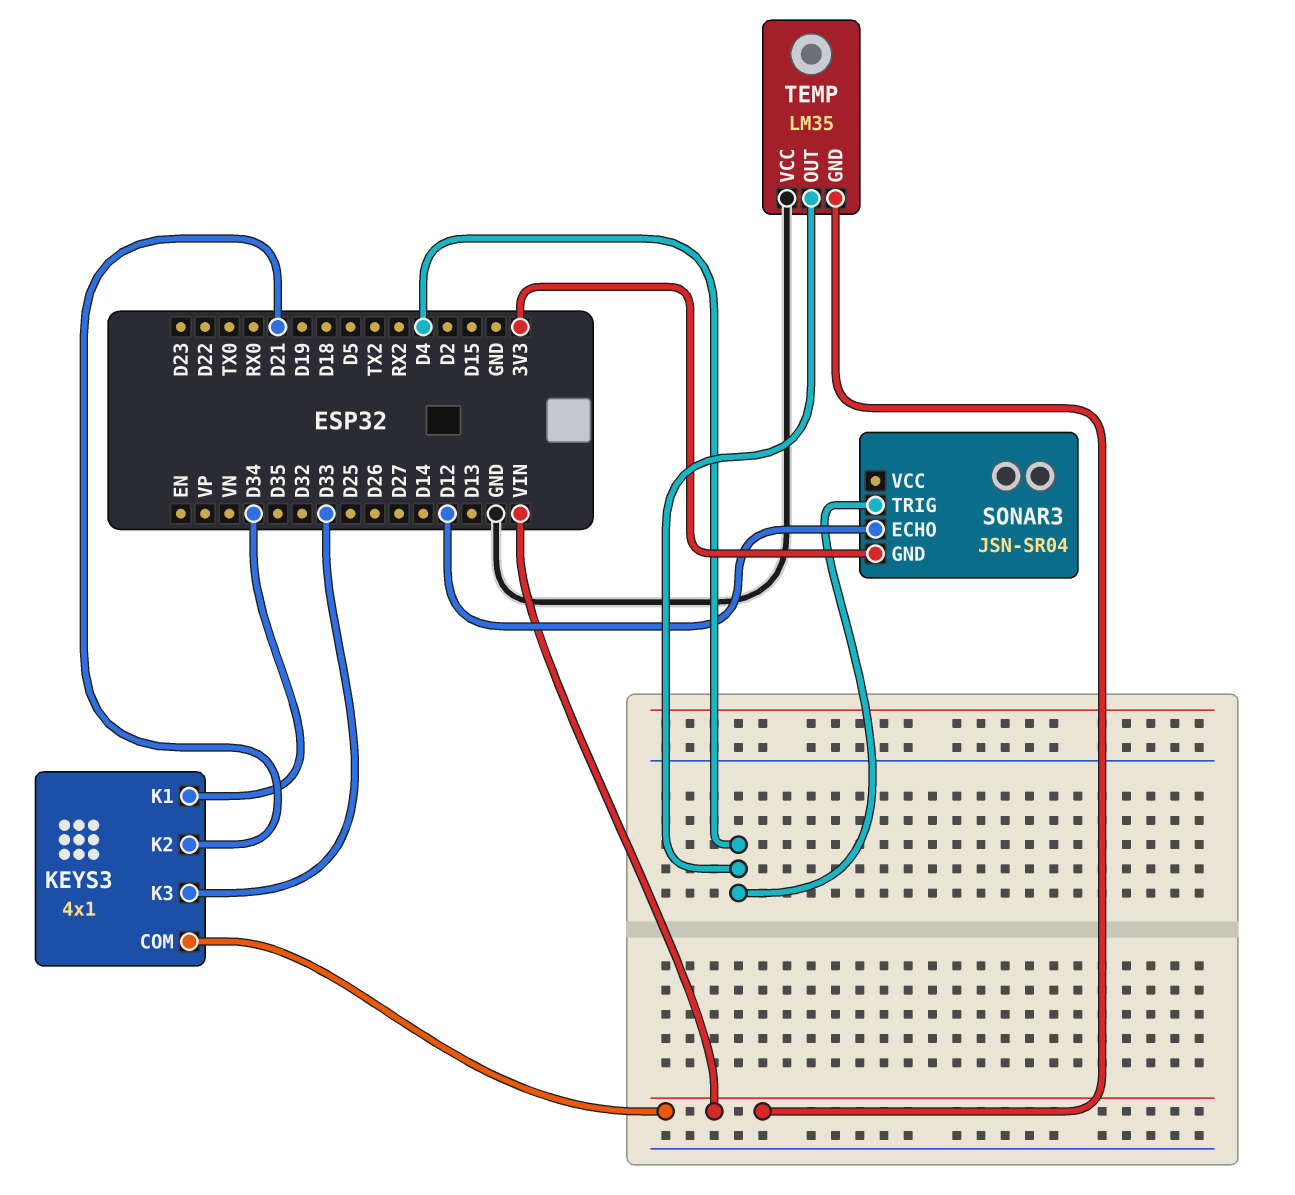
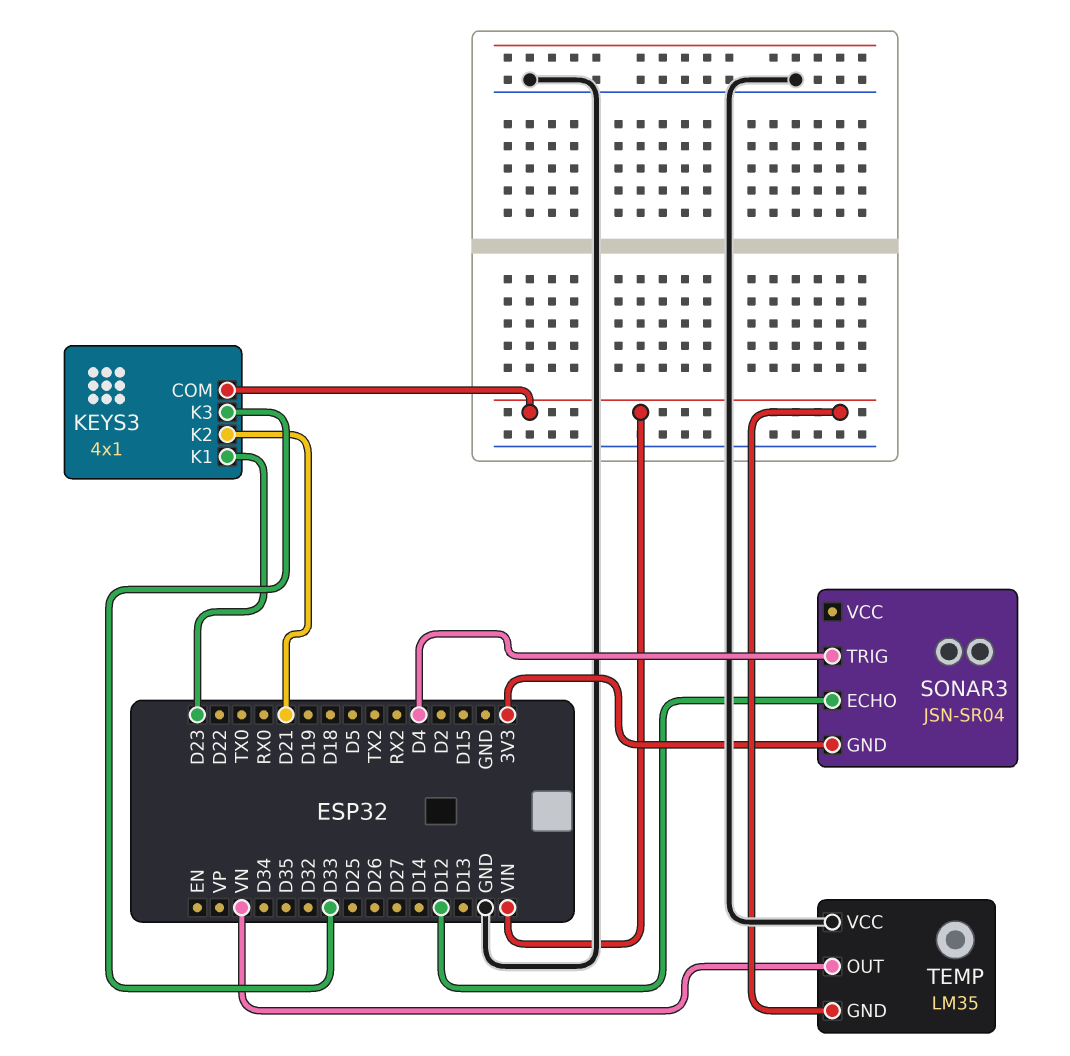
KEYS3 pin K1: D34 -> D23
TEMP pin OUT: D4 -> VN

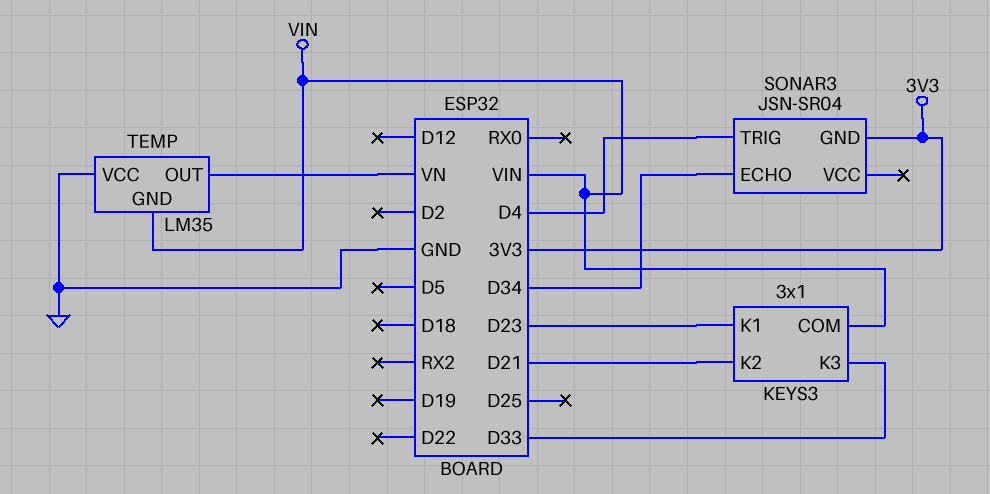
KEYS3: 4x1 -> 3x1
SONAR3 pin ECHO: D12 -> D34

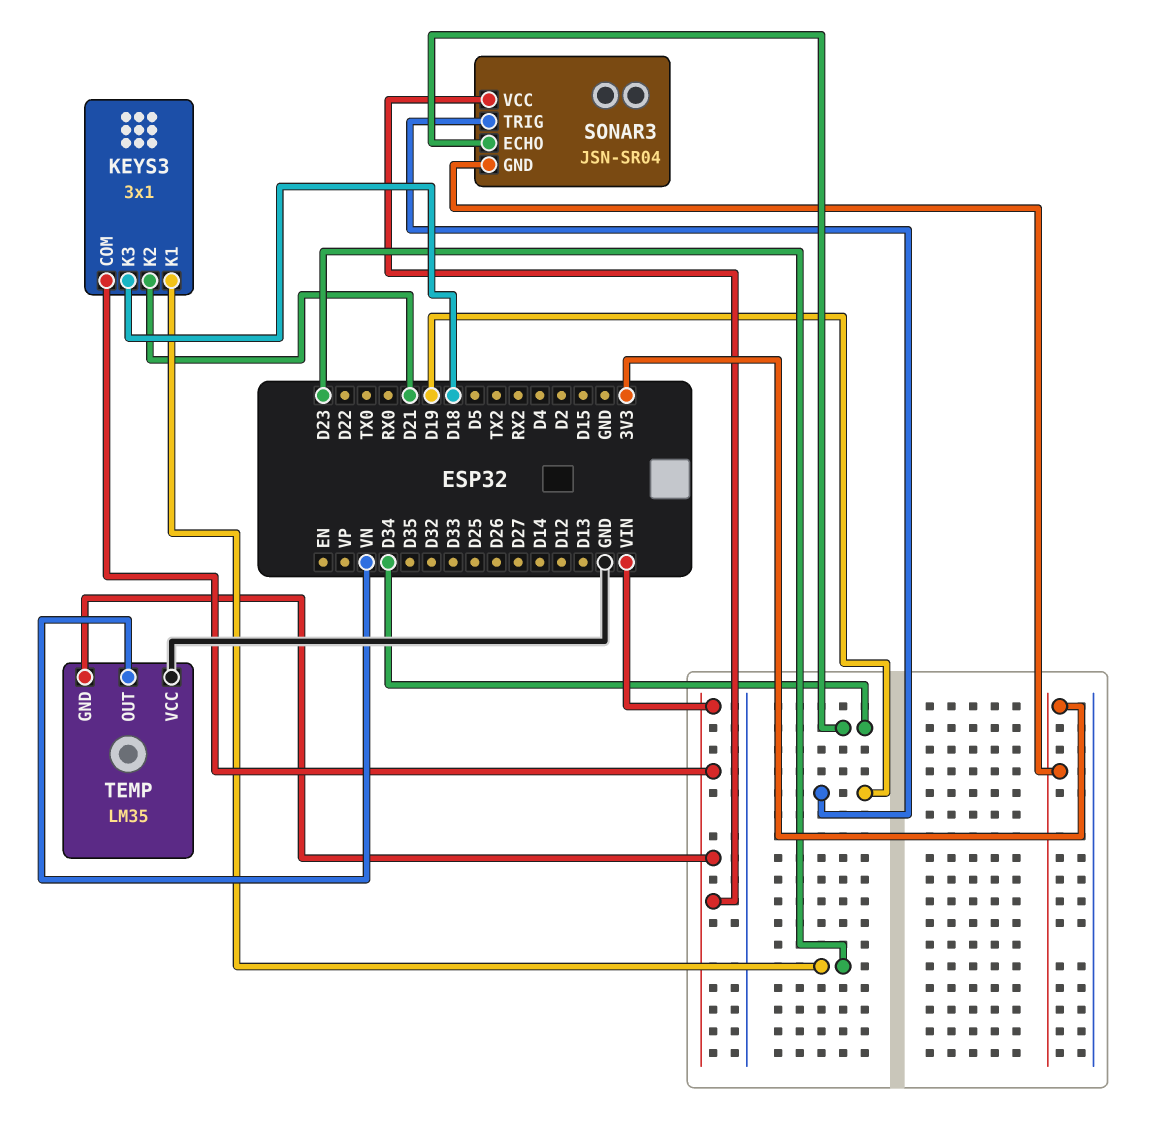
KEYS3 pin K3: D33 -> D18
SONAR3 pin TRIG: D4 -> D19
SONAR3 pin VCC: none -> VIN

